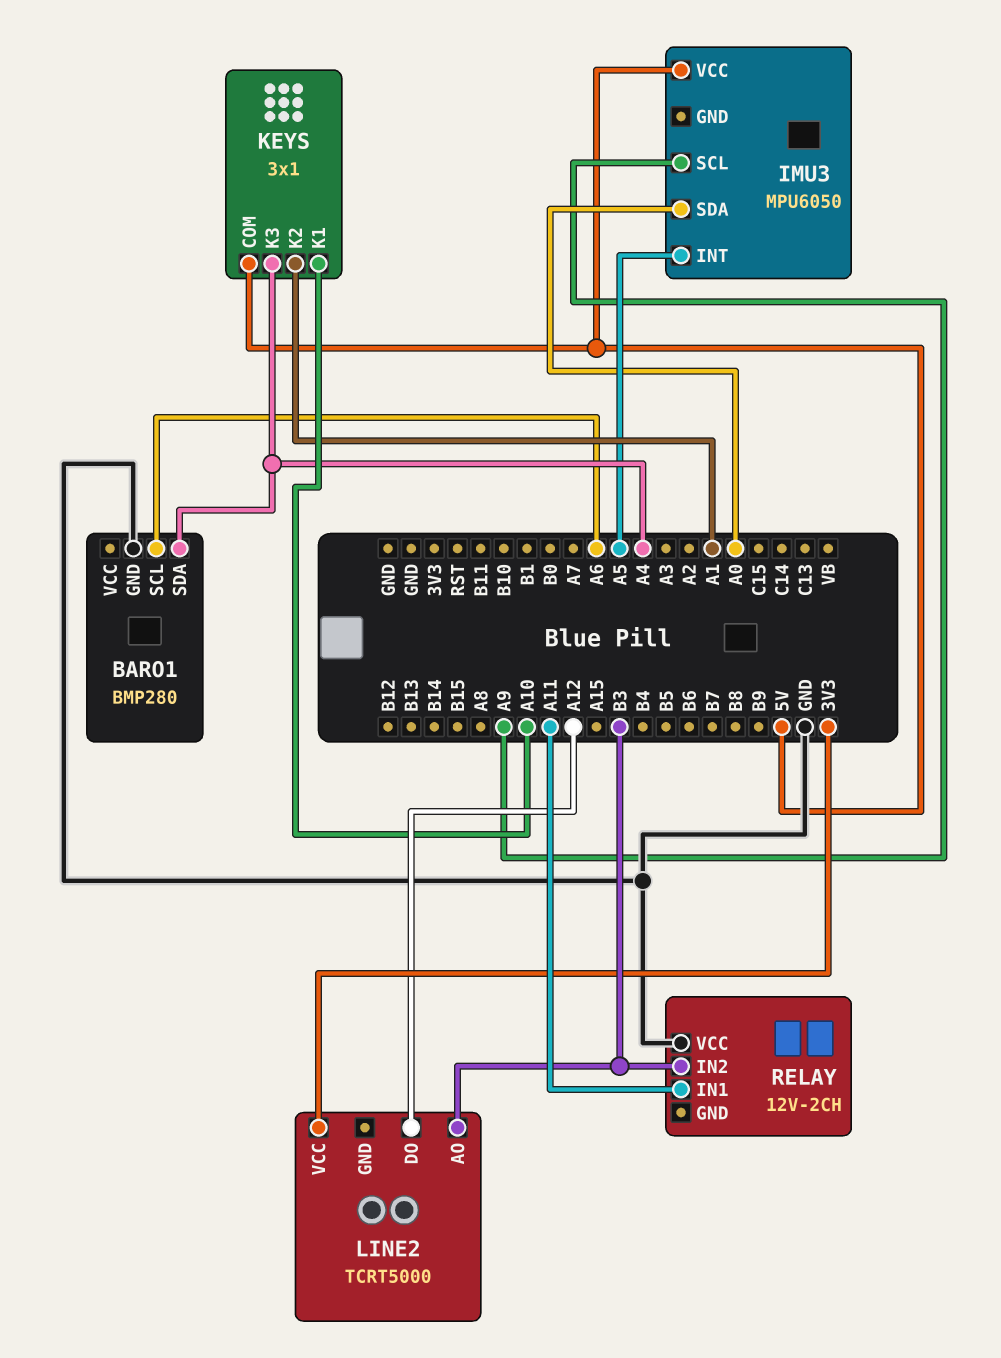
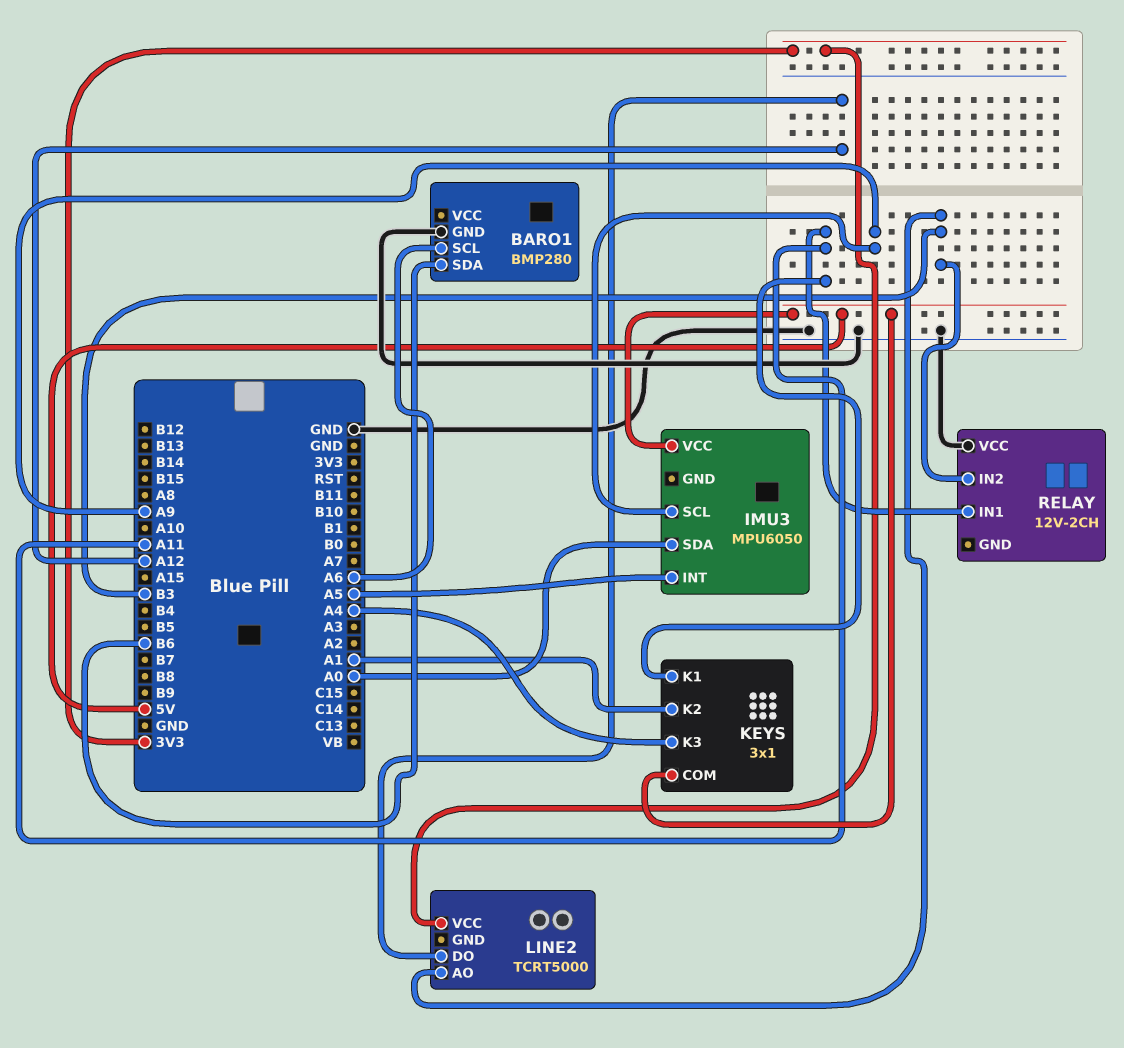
BARO1 pin SDA: A4 -> B6
KEYS pin K1: A10 -> A11

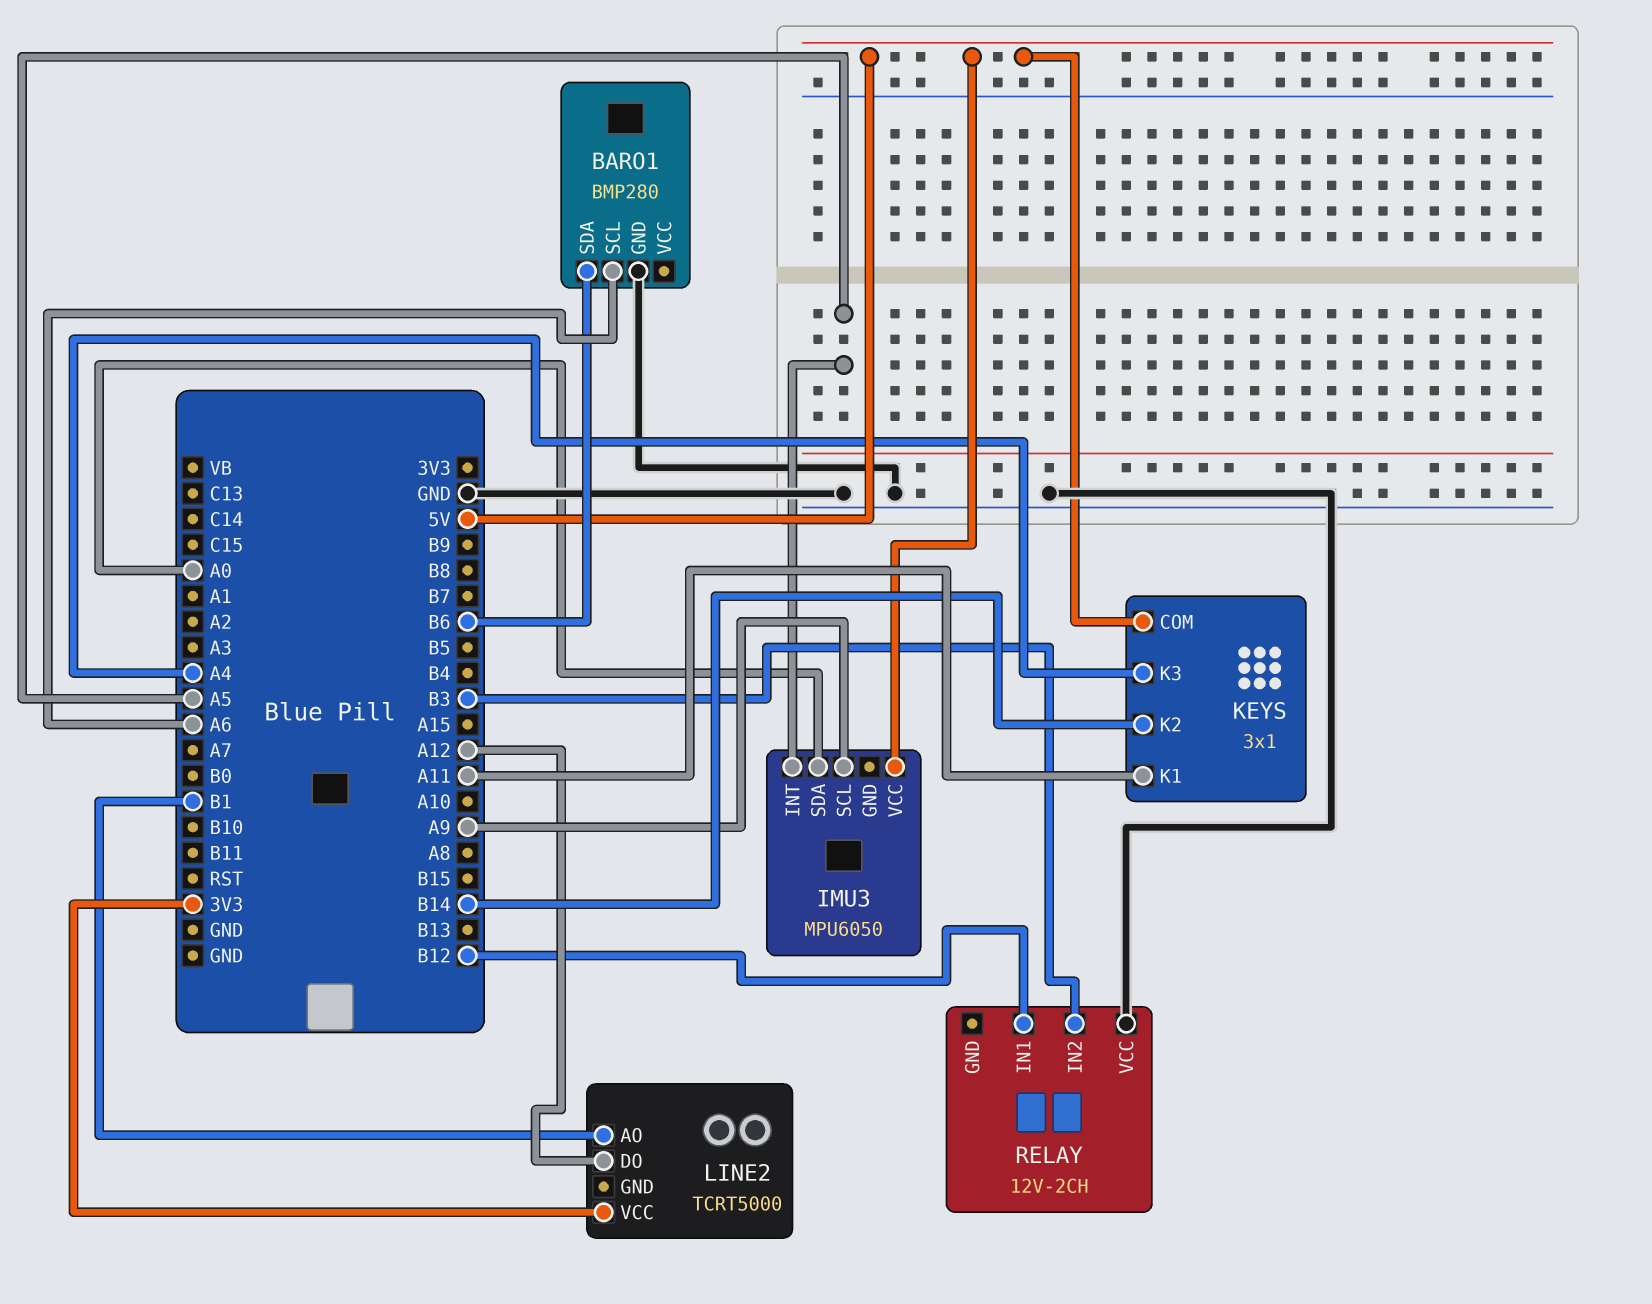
KEYS pin K2: A1 -> B14
LINE2 pin AO: B3 -> B1
RELAY pin IN1: A11 -> B12

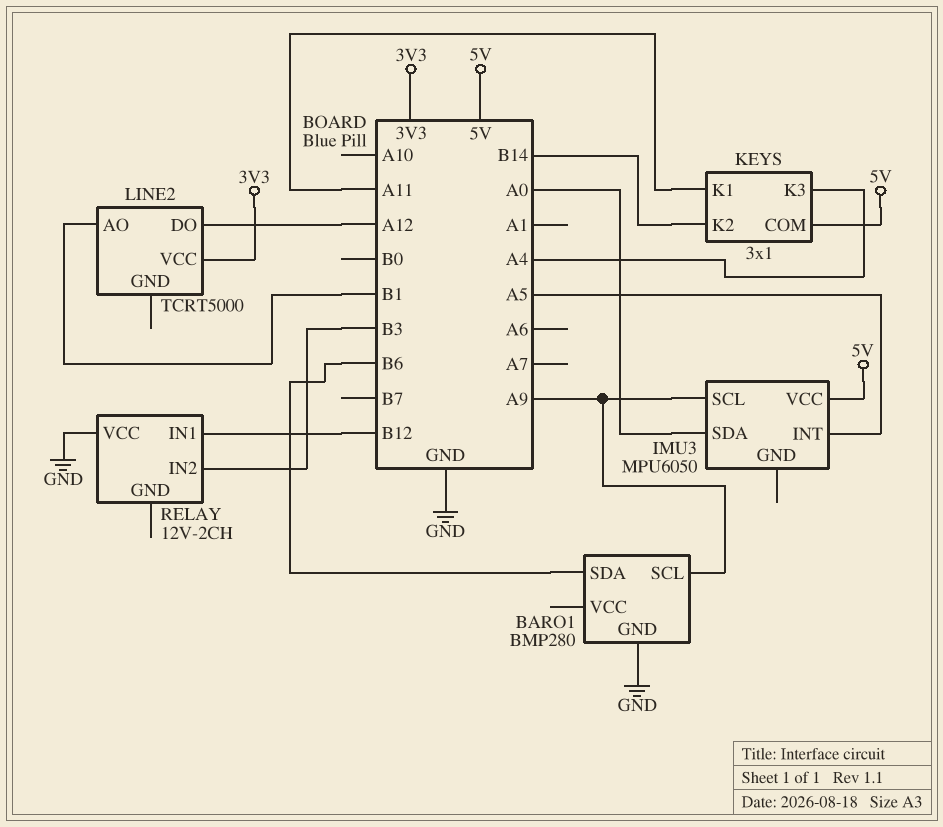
BARO1 pin SCL: A6 -> A9

